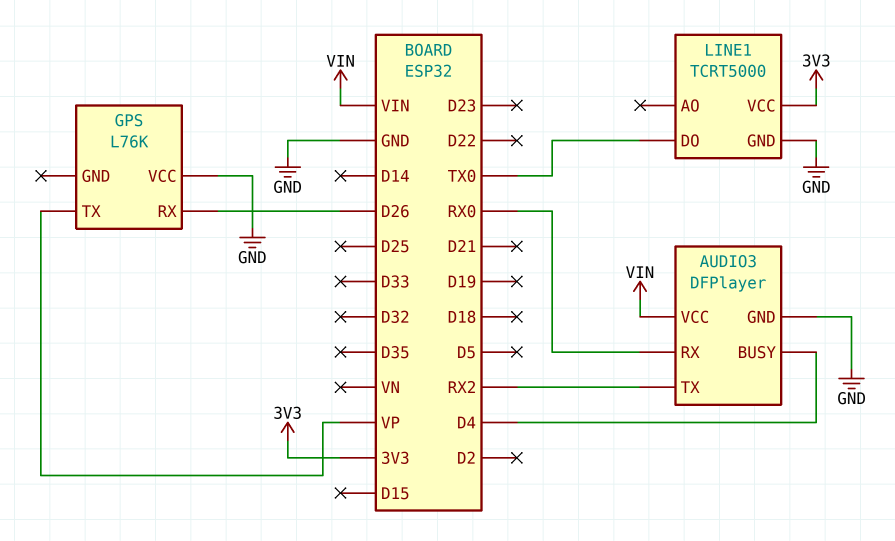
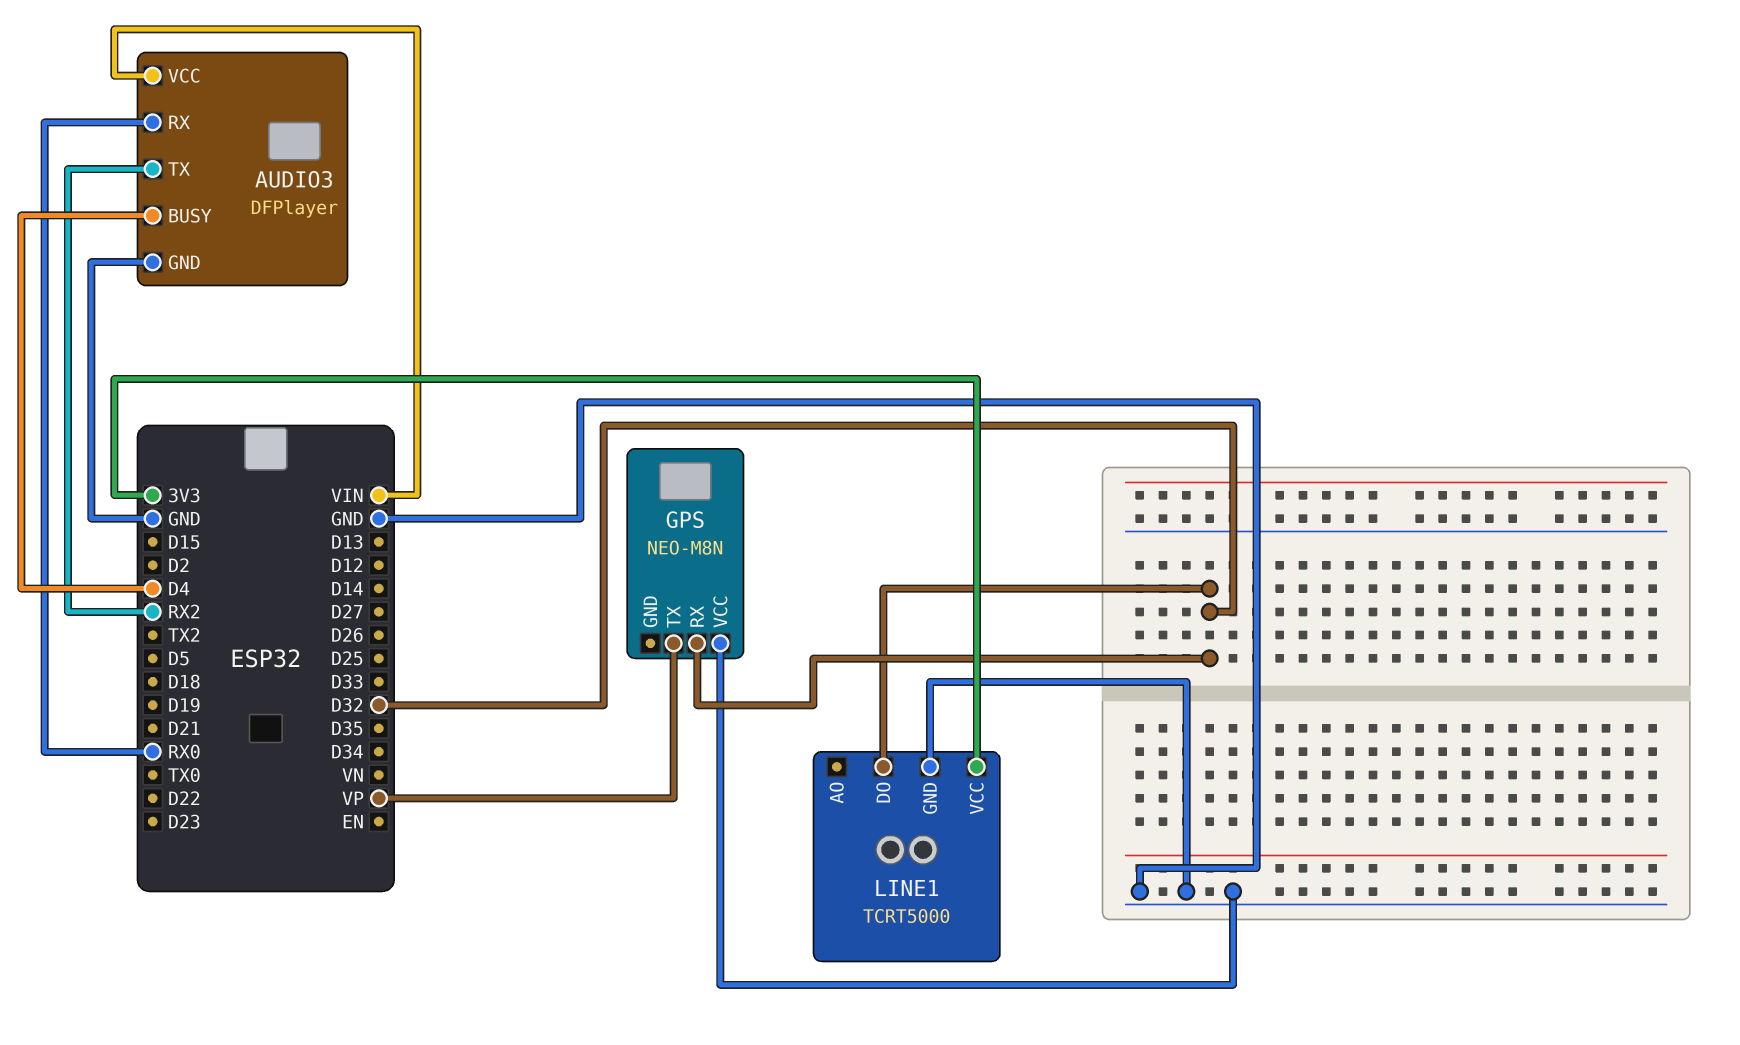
GPS: L76K -> NEO-M8N
GPS pin RX: D26 -> D32
LINE1 pin DO: TX0 -> D32

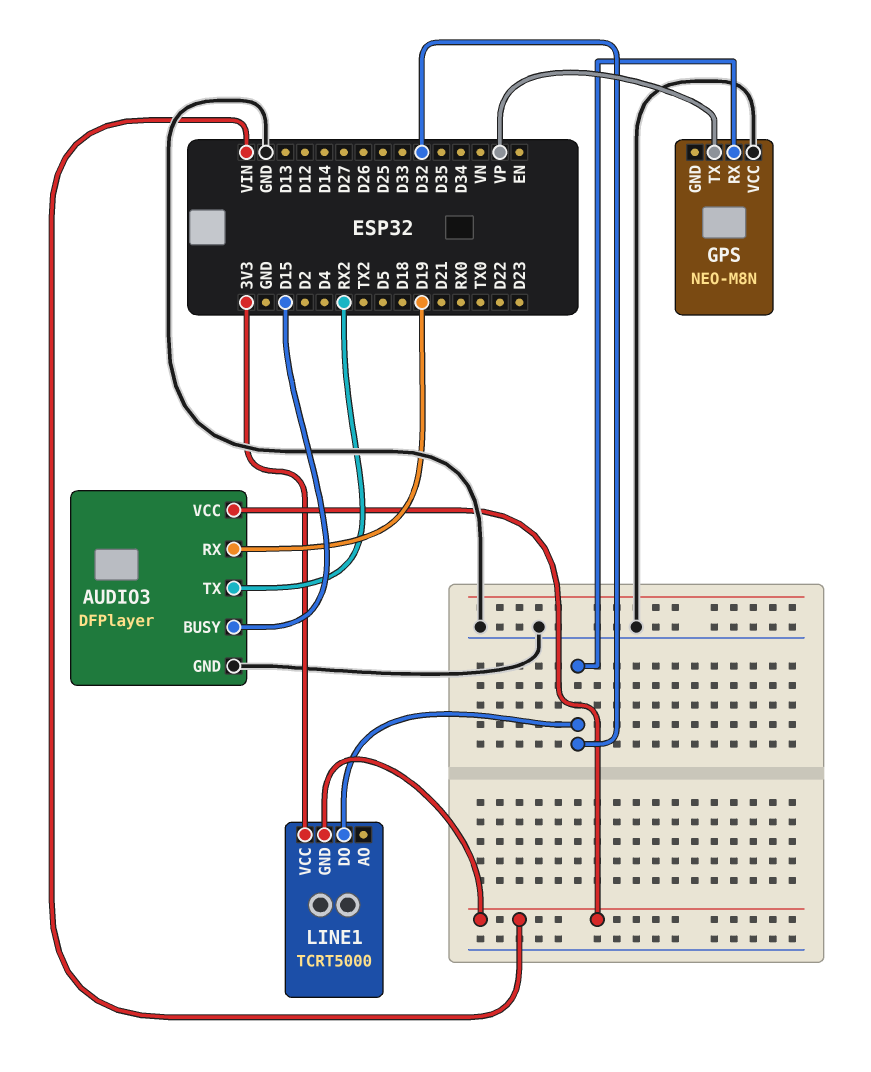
AUDIO3 pin BUSY: D4 -> D15
AUDIO3 pin RX: RX0 -> D19
LINE1 pin GND: GND -> VIN

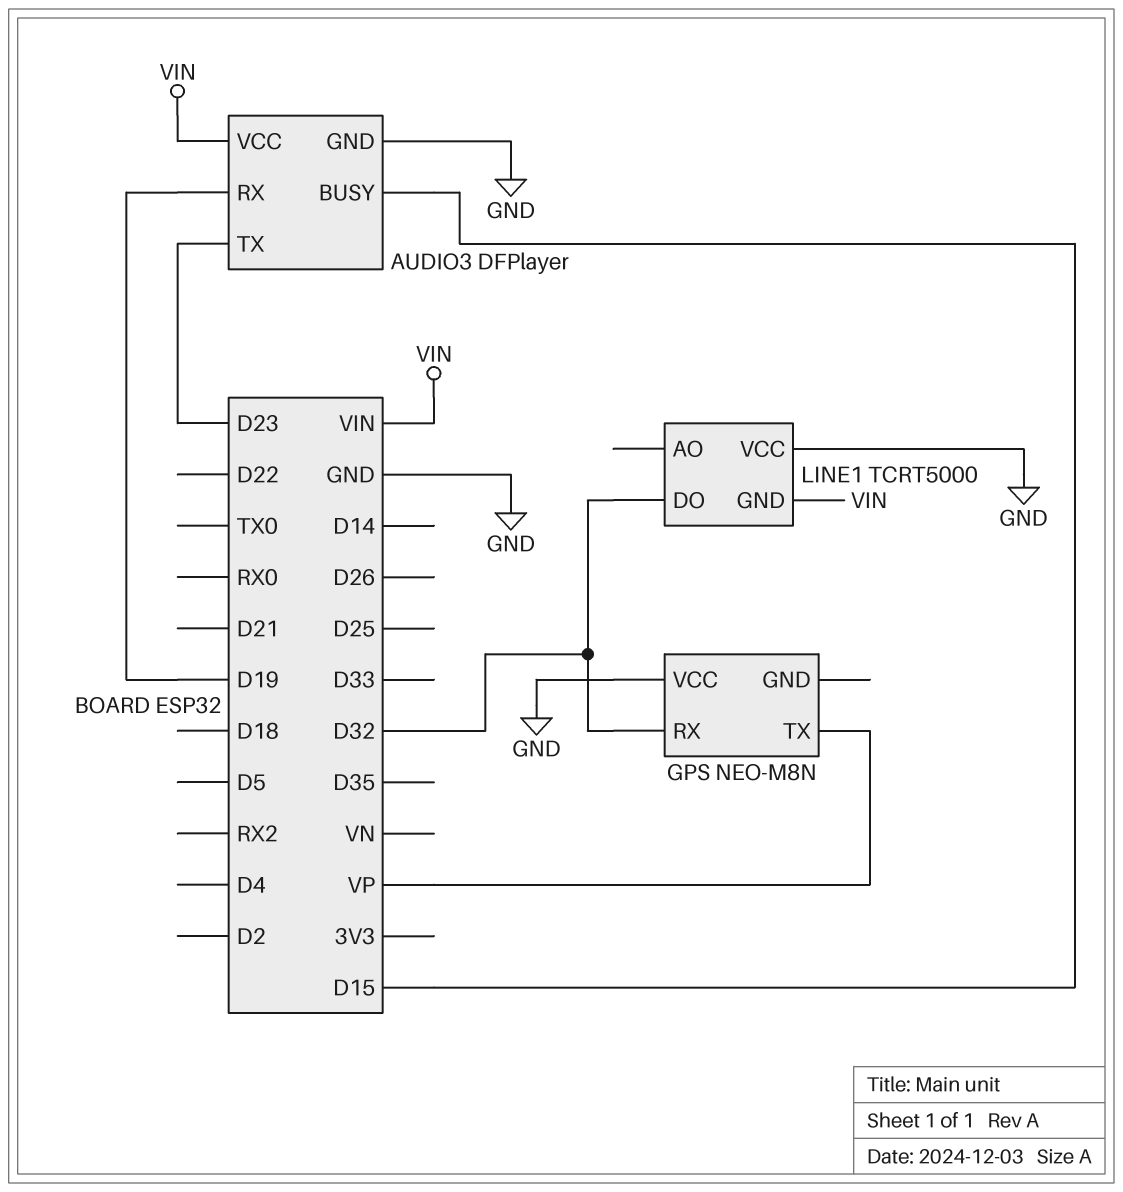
AUDIO3 pin TX: RX2 -> D23
LINE1 pin VCC: 3V3 -> GND

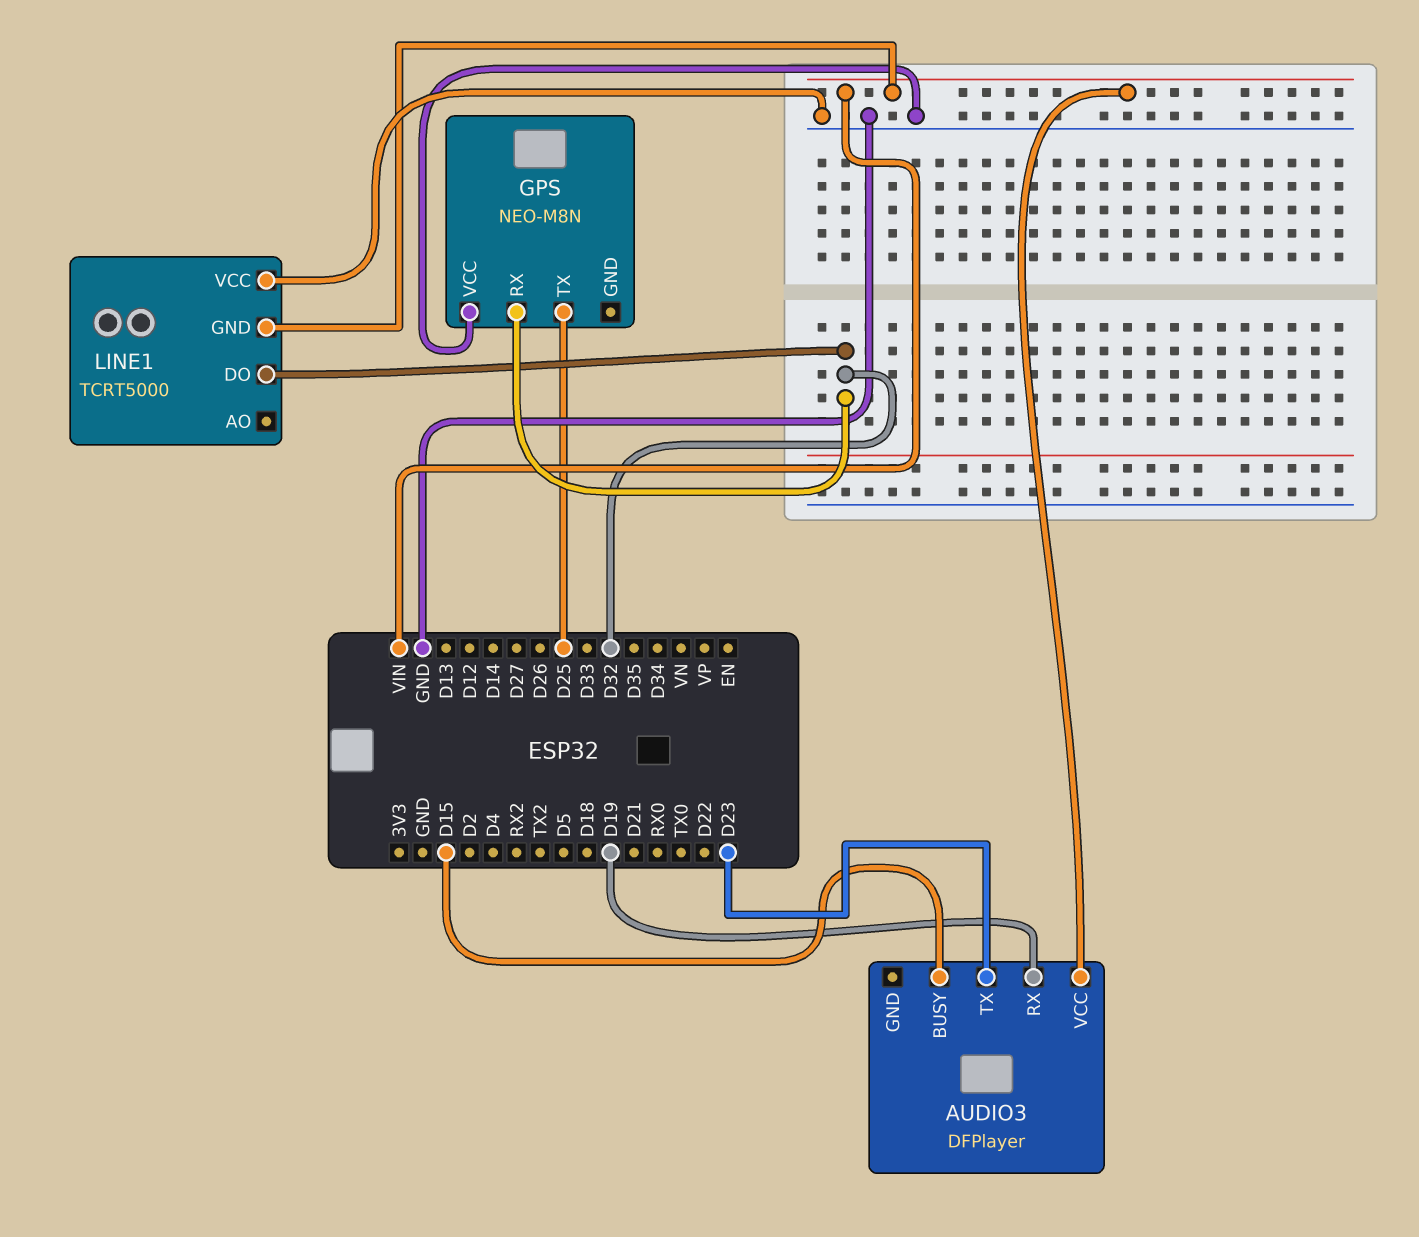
AUDIO3 pin GND: GND -> none
GPS pin TX: VP -> D25

